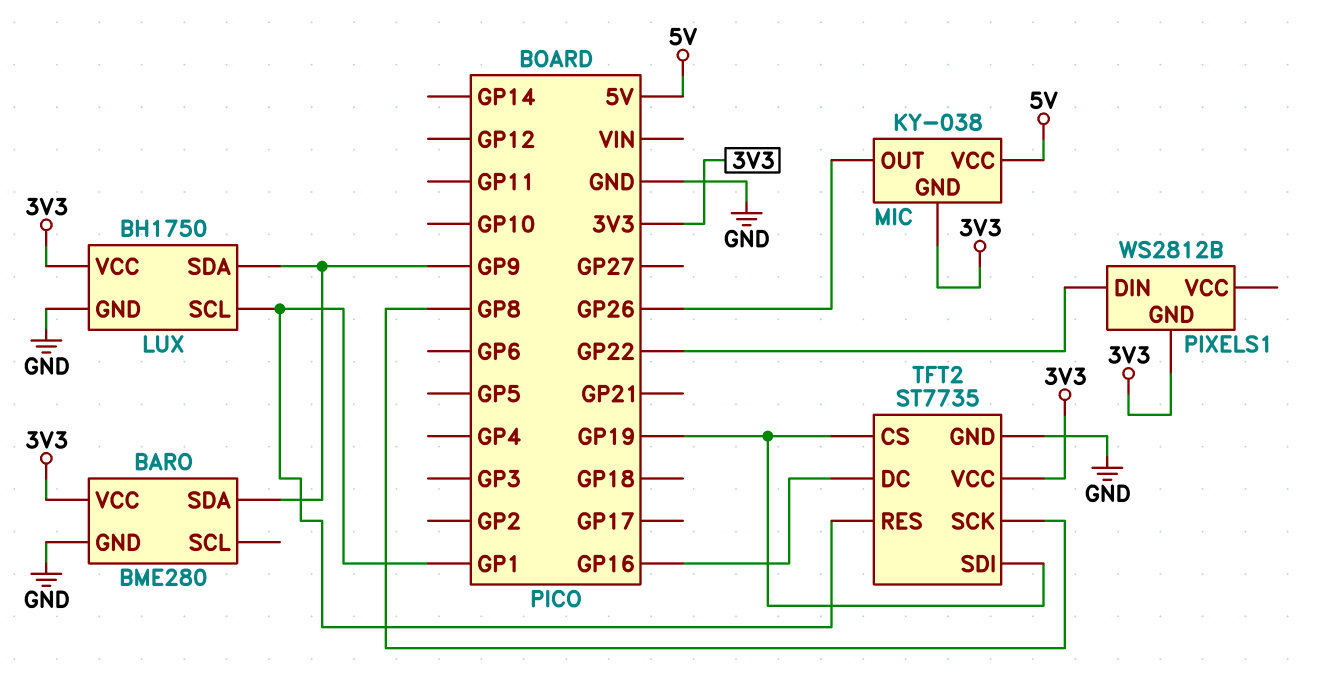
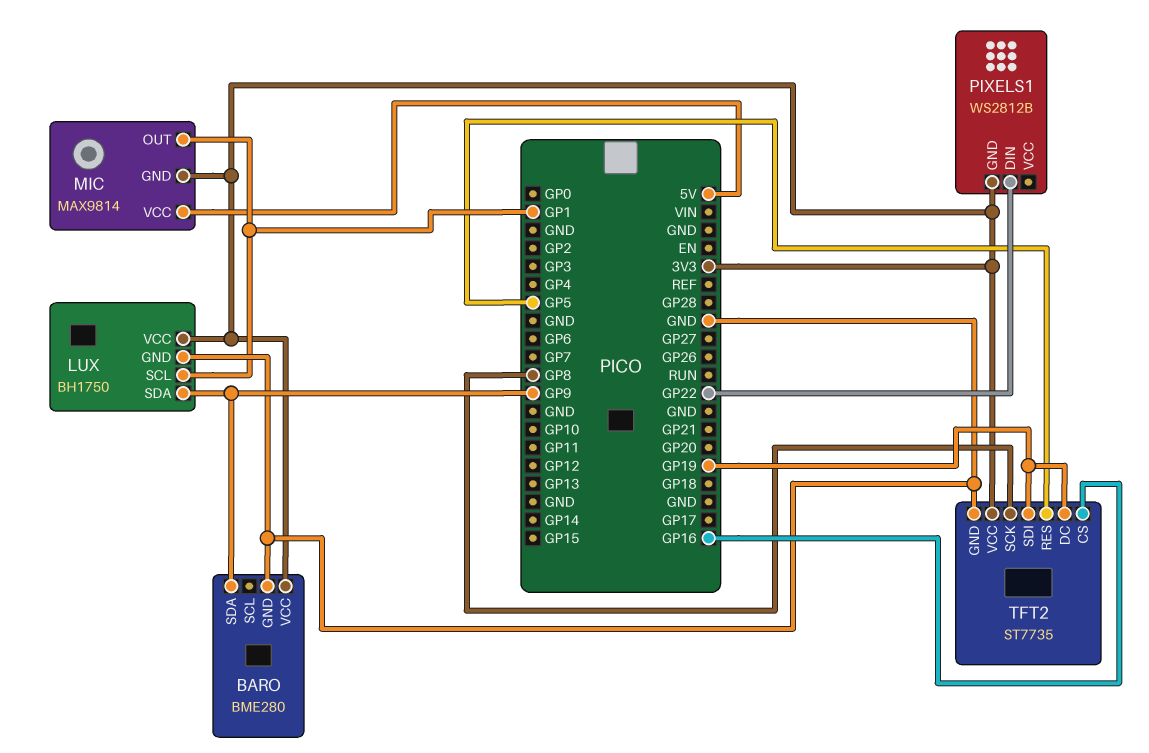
MIC: KY-038 -> MAX9814
MIC pin OUT: GP26 -> GP1
TFT2 pin CS: GP19 -> GP16
TFT2 pin DC: GP16 -> GP19
TFT2 pin RES: GP1 -> GP5

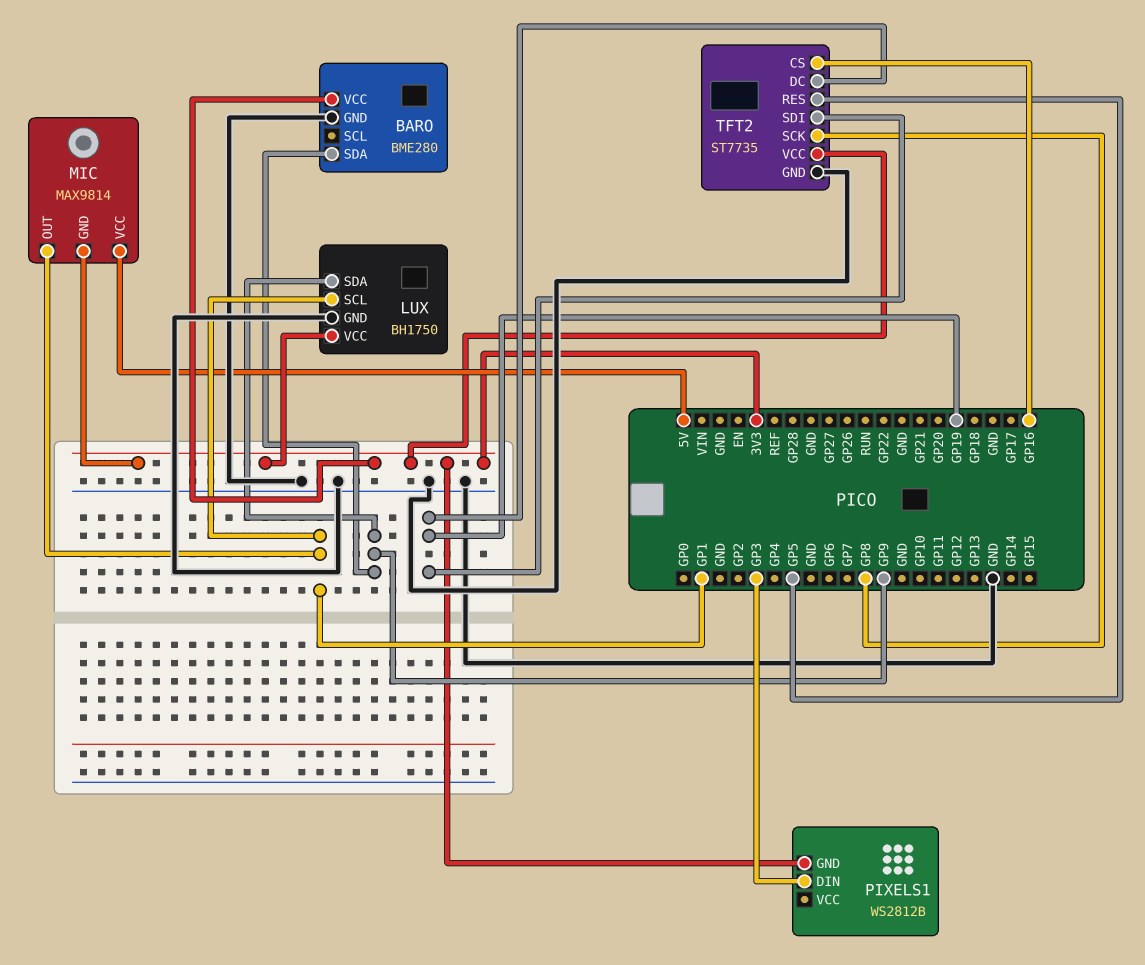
PIXELS1 pin DIN: GP22 -> GP3

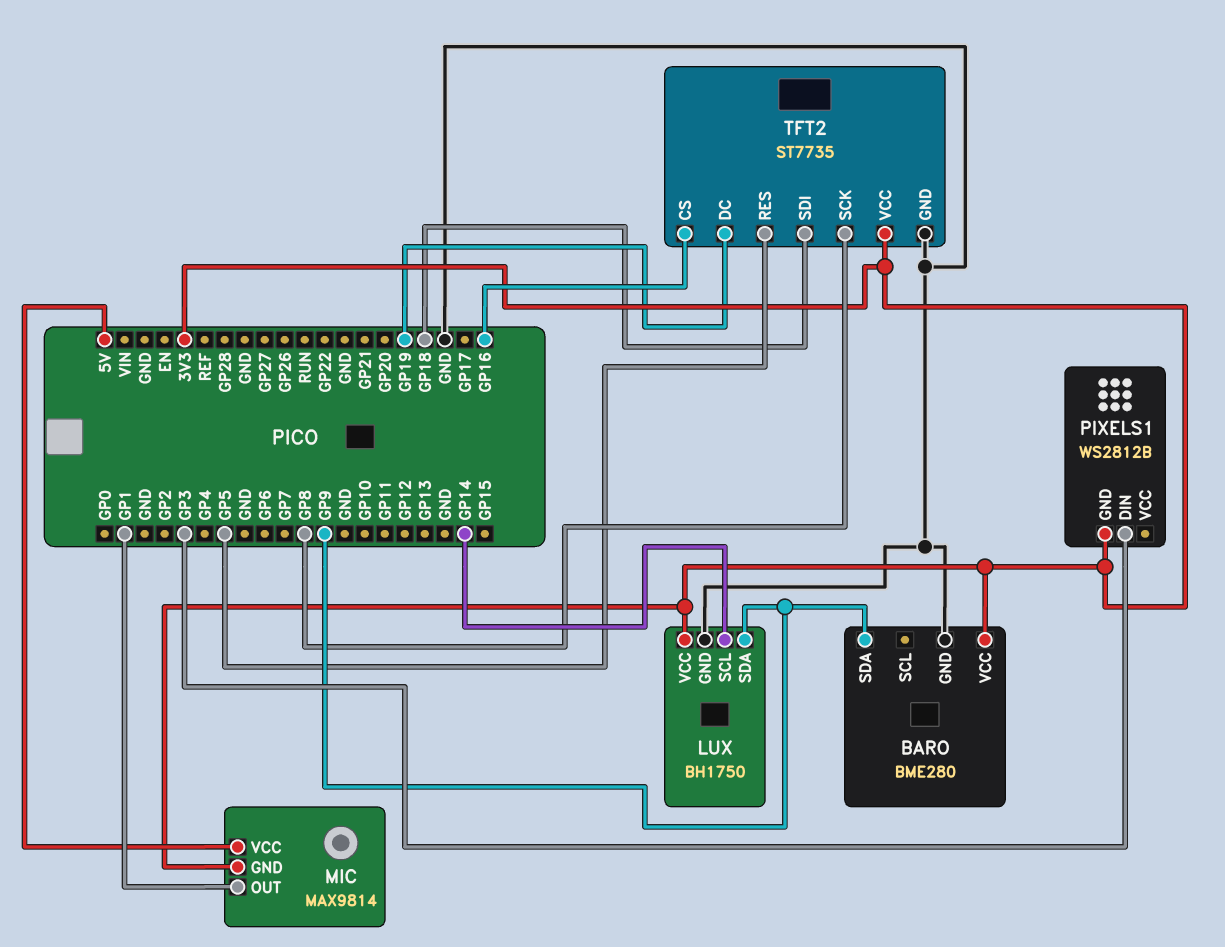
LUX pin SCL: GP1 -> GP14
TFT2 pin SDI: GP19 -> GP18

